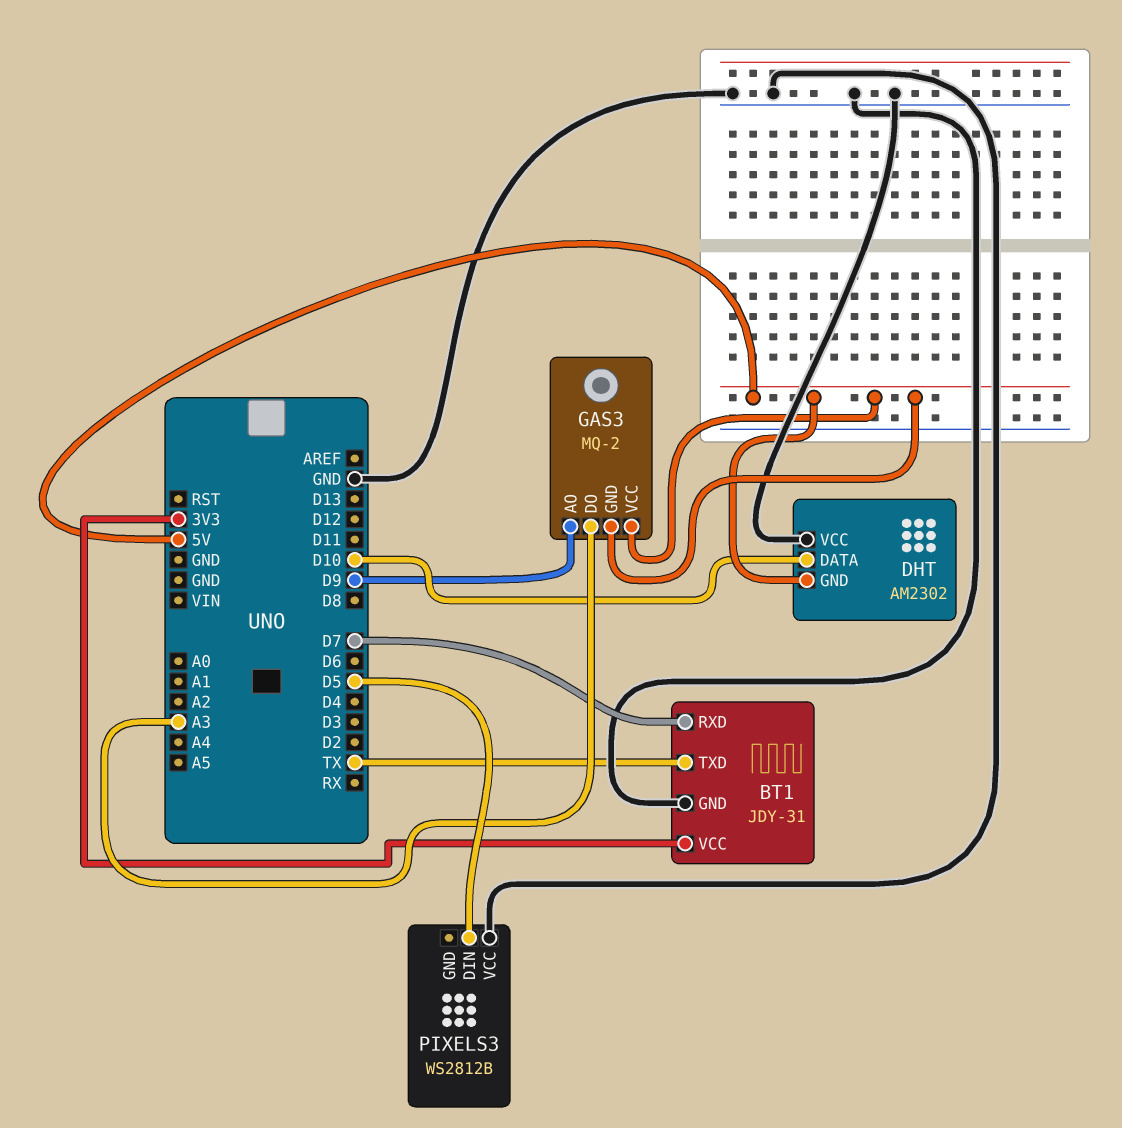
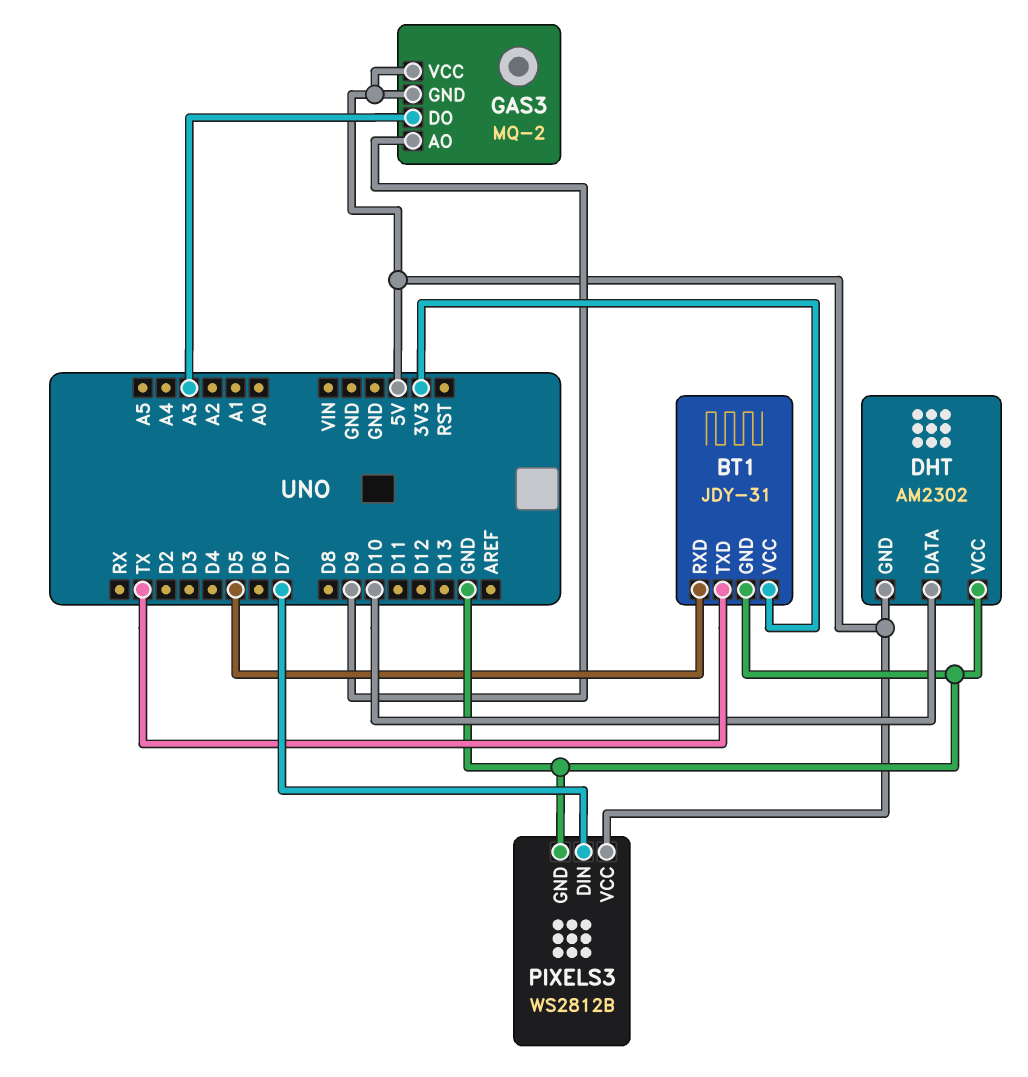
BT1 pin RXD: D7 -> D5
PIXELS3 pin DIN: D5 -> D7
PIXELS3 pin GND: none -> GND
PIXELS3 pin VCC: GND -> 5V

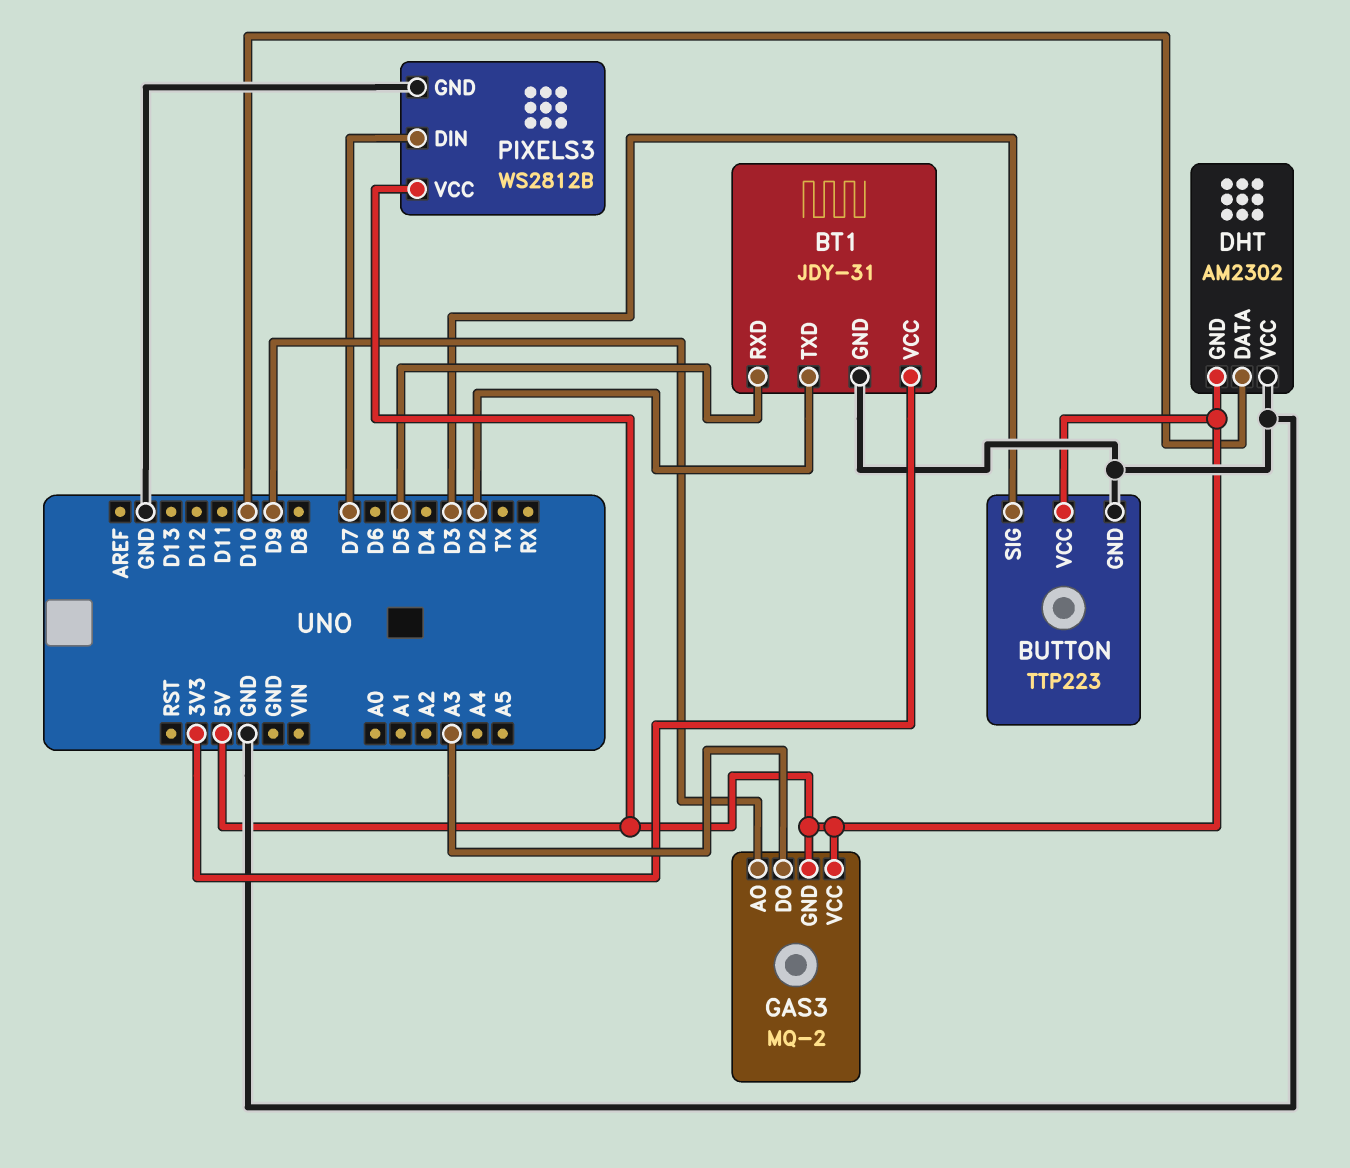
BT1 pin TXD: TX -> D2
BUTTON: none -> TTP223
BUTTON pin GND: none -> GND
BUTTON pin SIG: none -> D3
BUTTON pin VCC: none -> 5V

